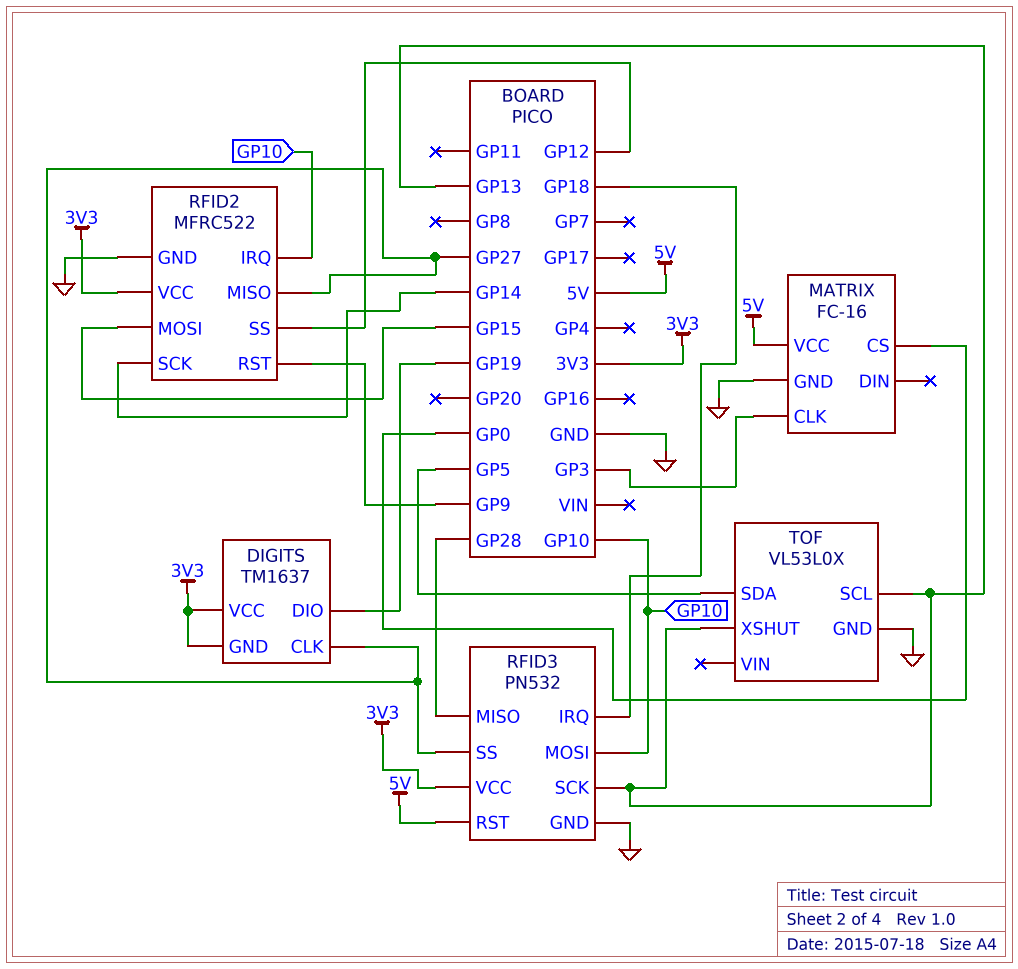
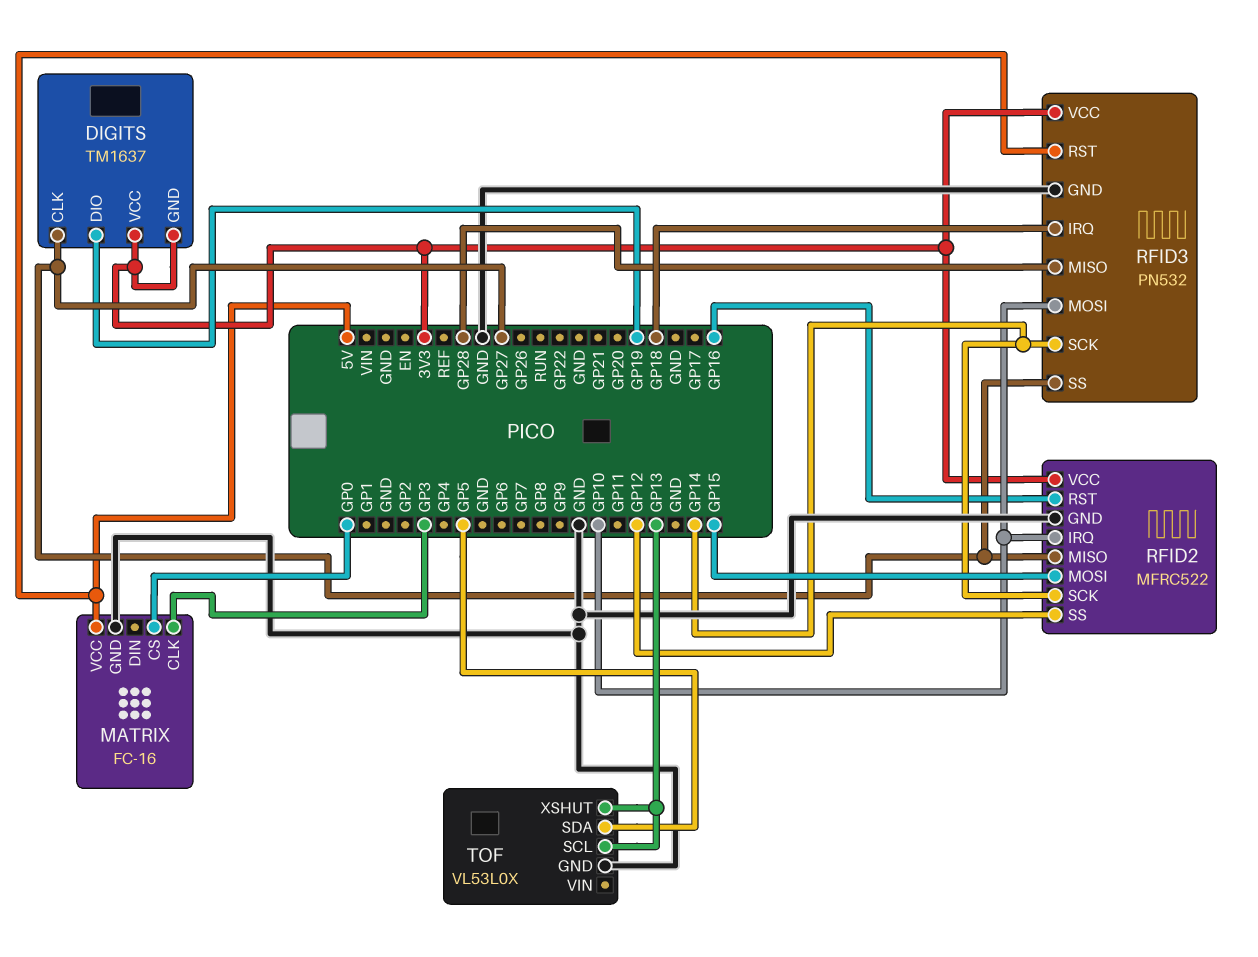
RFID2 pin RST: GP9 -> GP16
RFID3 pin SCK: GP13 -> GP14

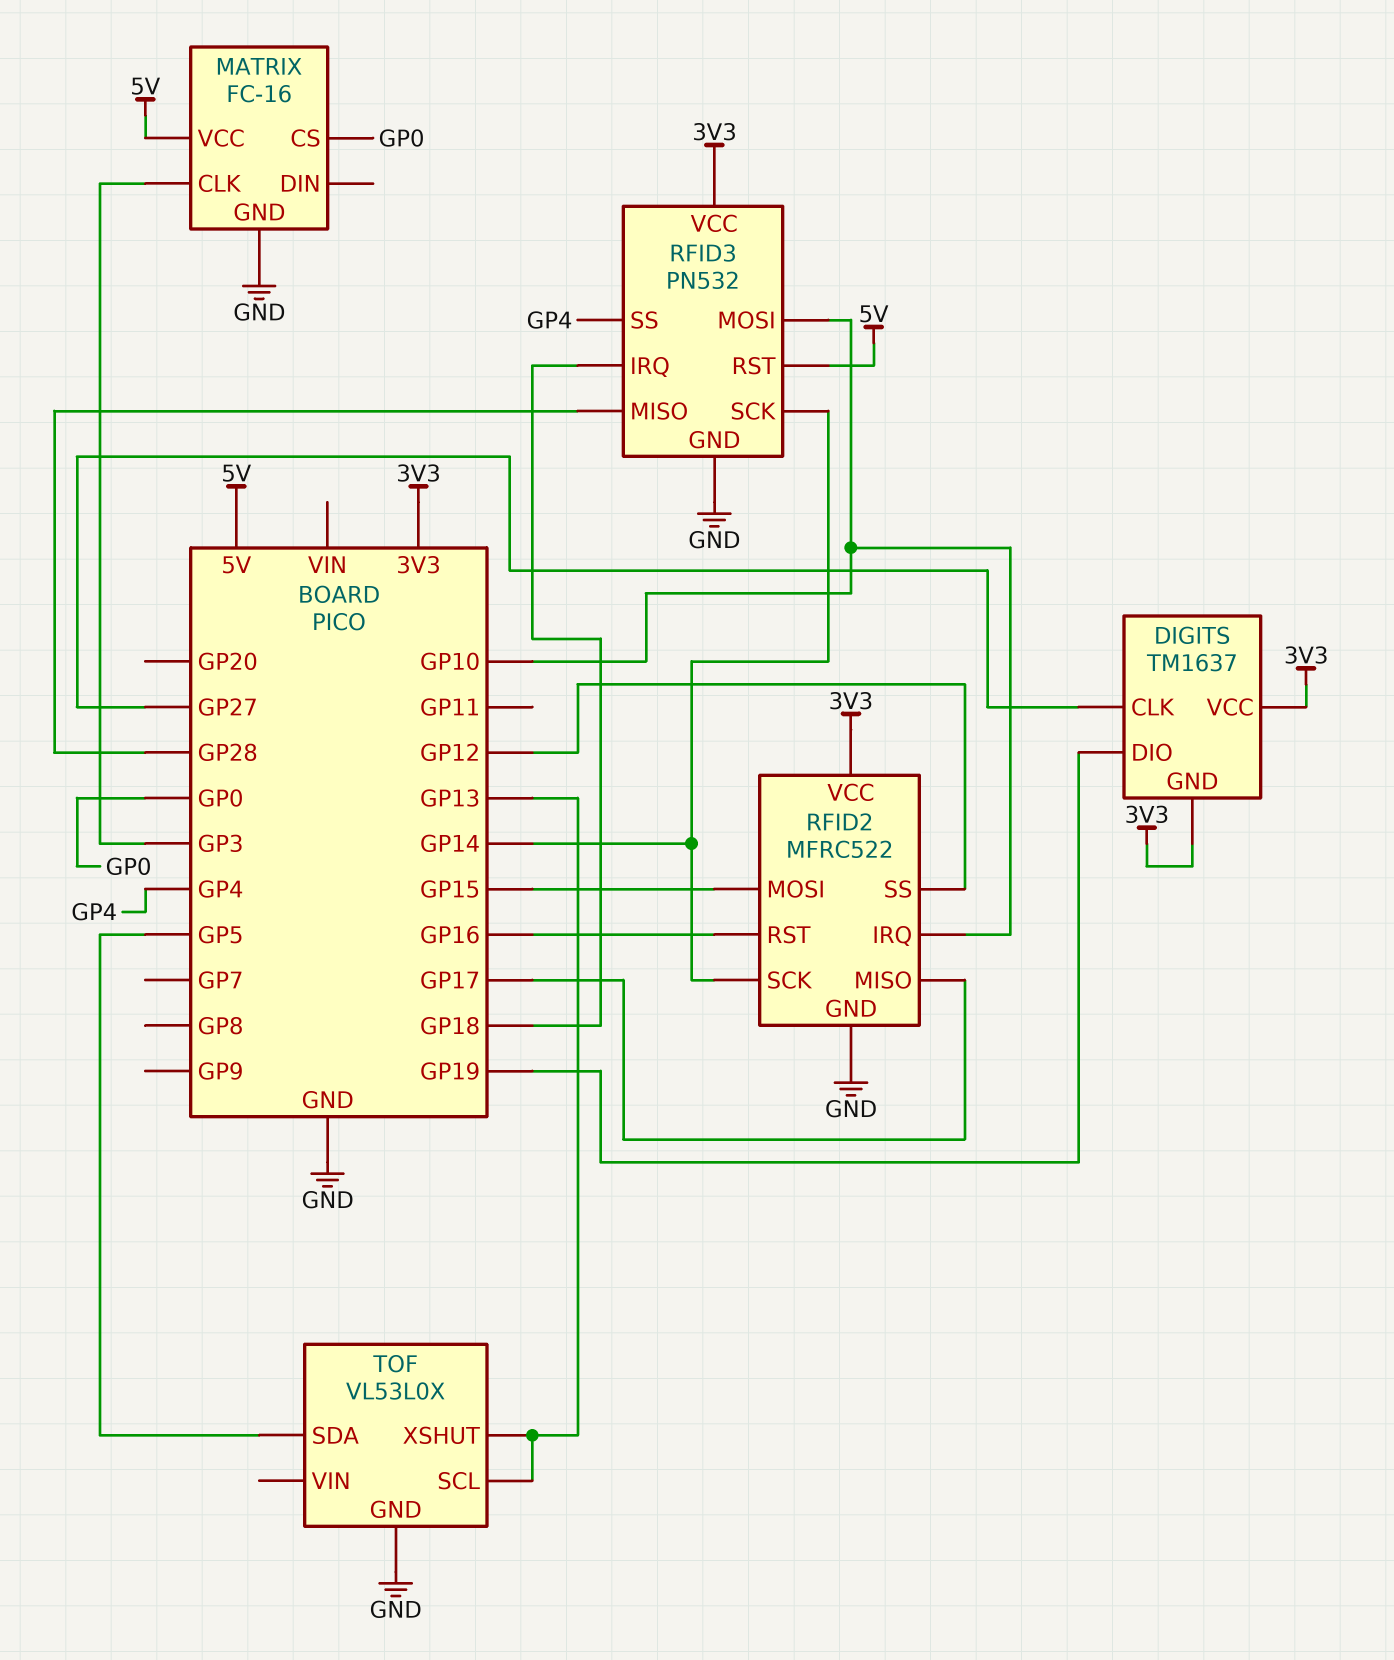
RFID2 pin MISO: GP27 -> GP17
RFID3 pin SS: GP27 -> GP4

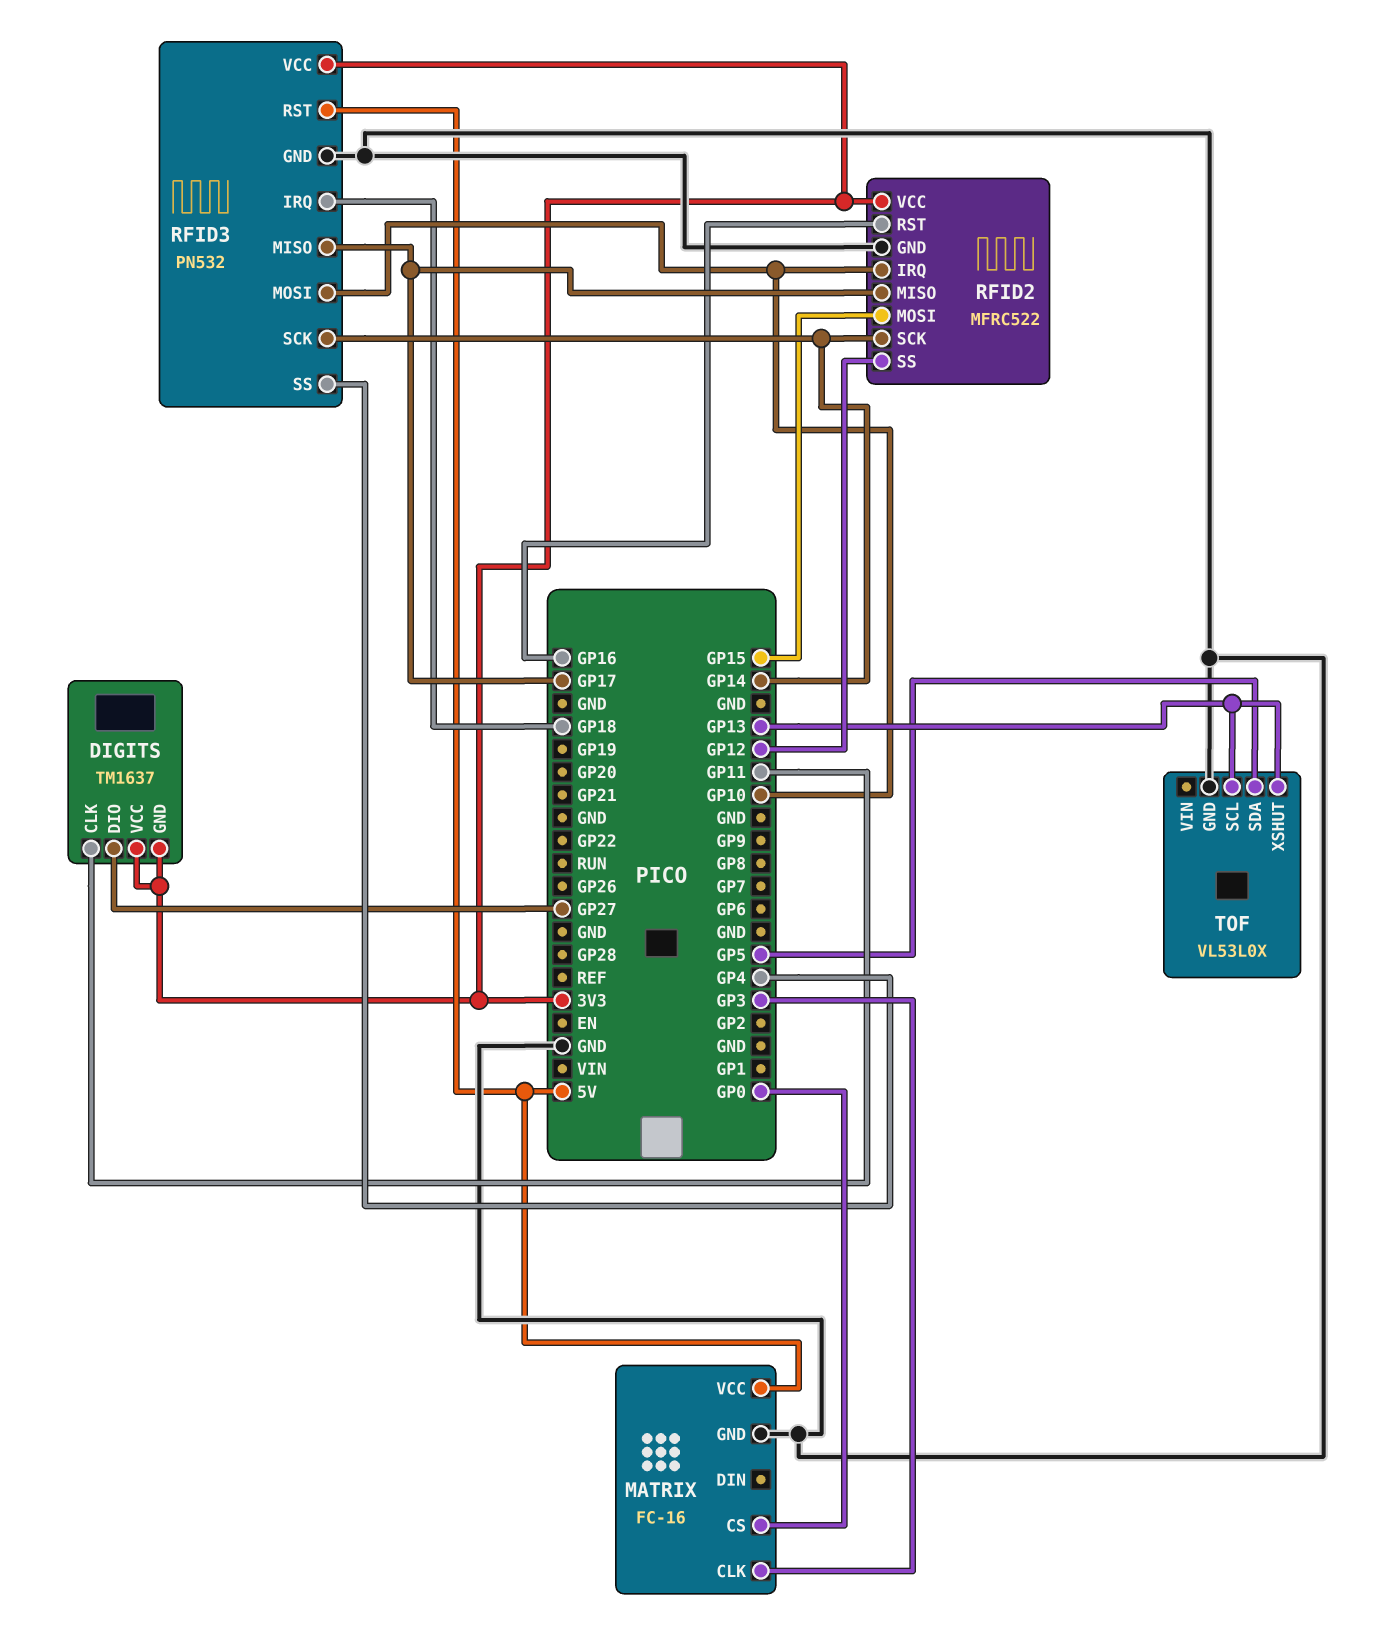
DIGITS pin CLK: GP27 -> GP11
DIGITS pin DIO: GP19 -> GP27
RFID3 pin MISO: GP28 -> GP17

